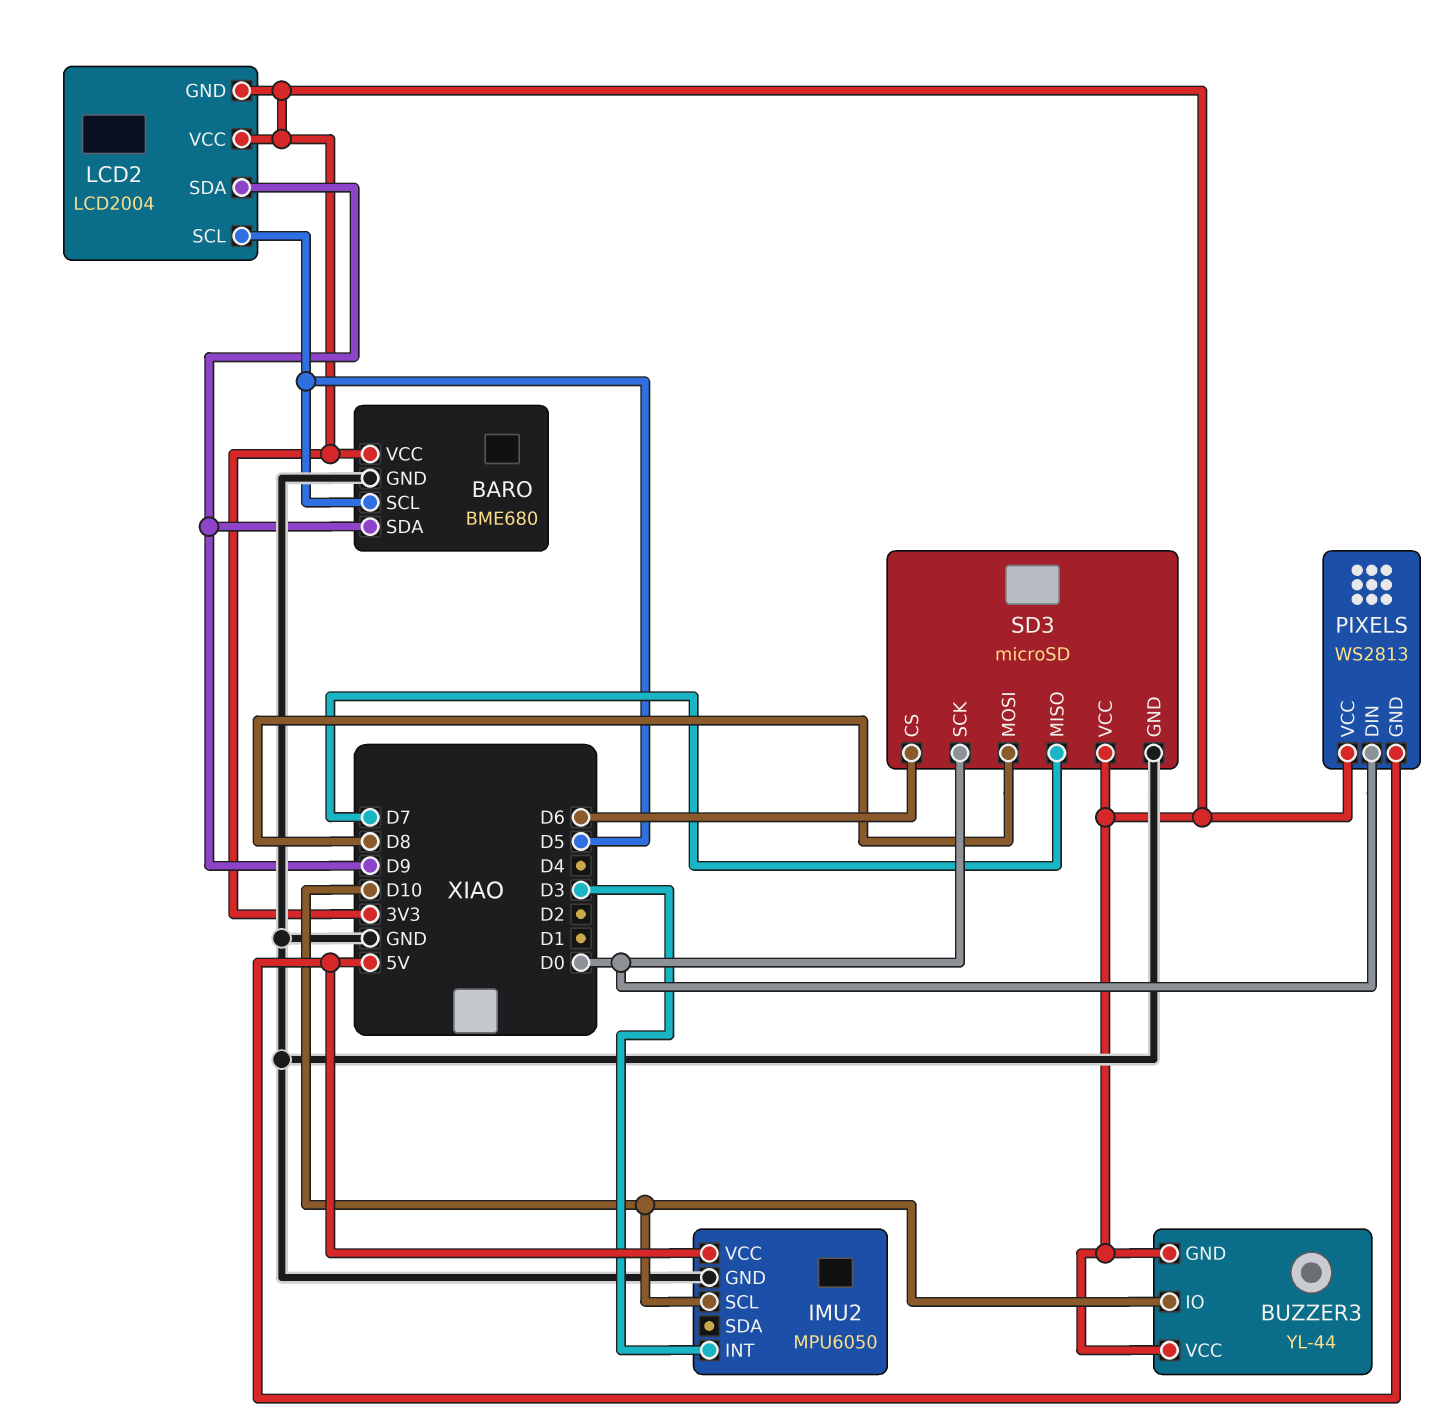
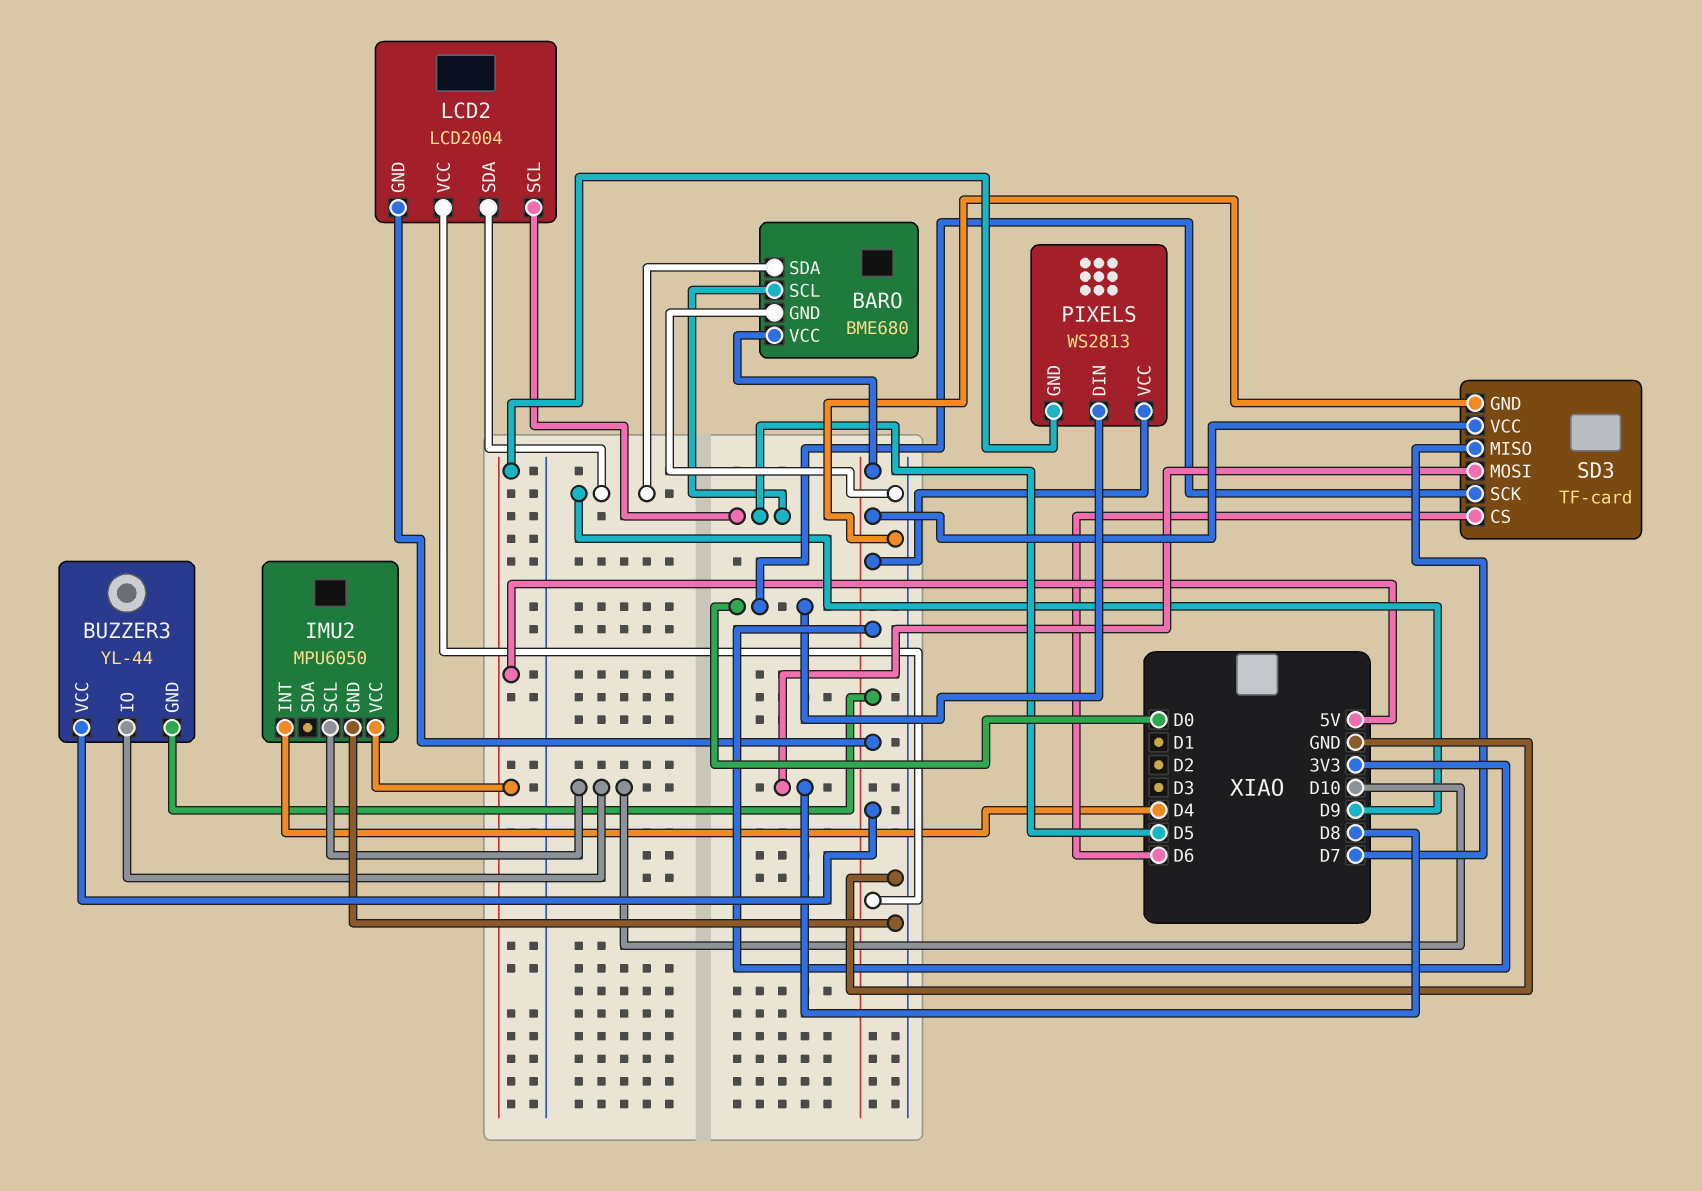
IMU2 pin INT: D3 -> D4
SD3: microSD -> TF-card

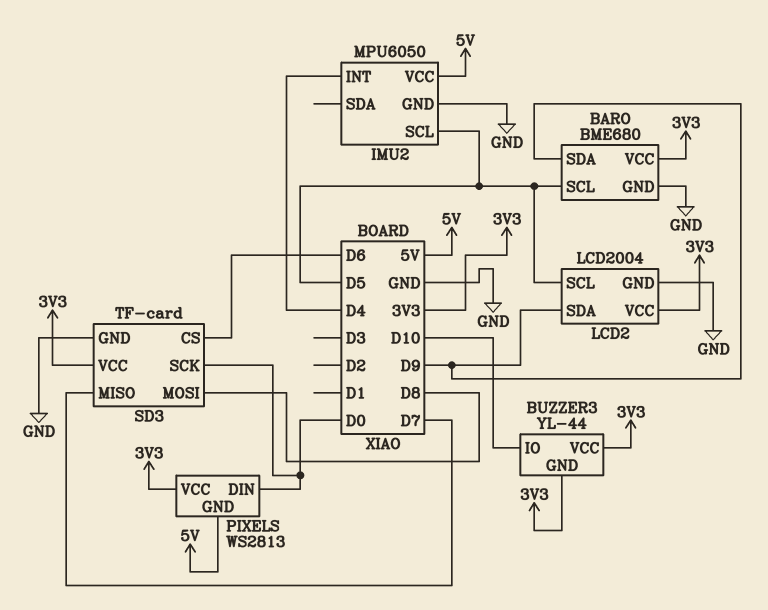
IMU2 pin SCL: D10 -> D5
LCD2 pin GND: 3V3 -> GND

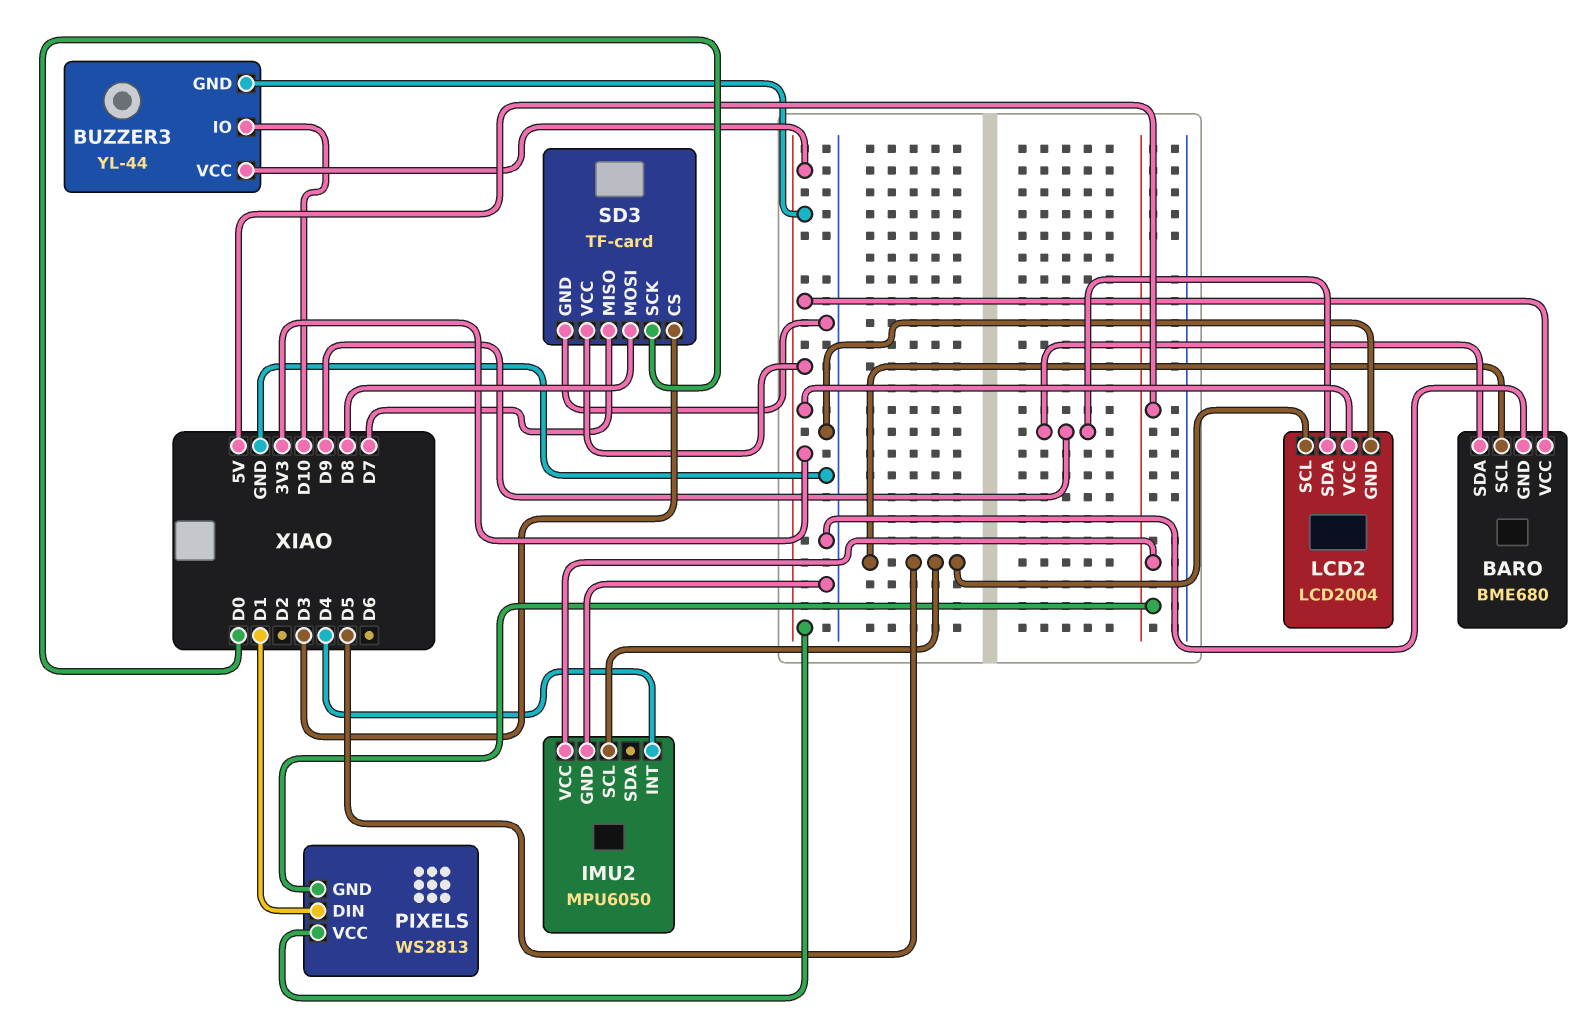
PIXELS pin DIN: D0 -> D1
SD3 pin CS: D6 -> D3

